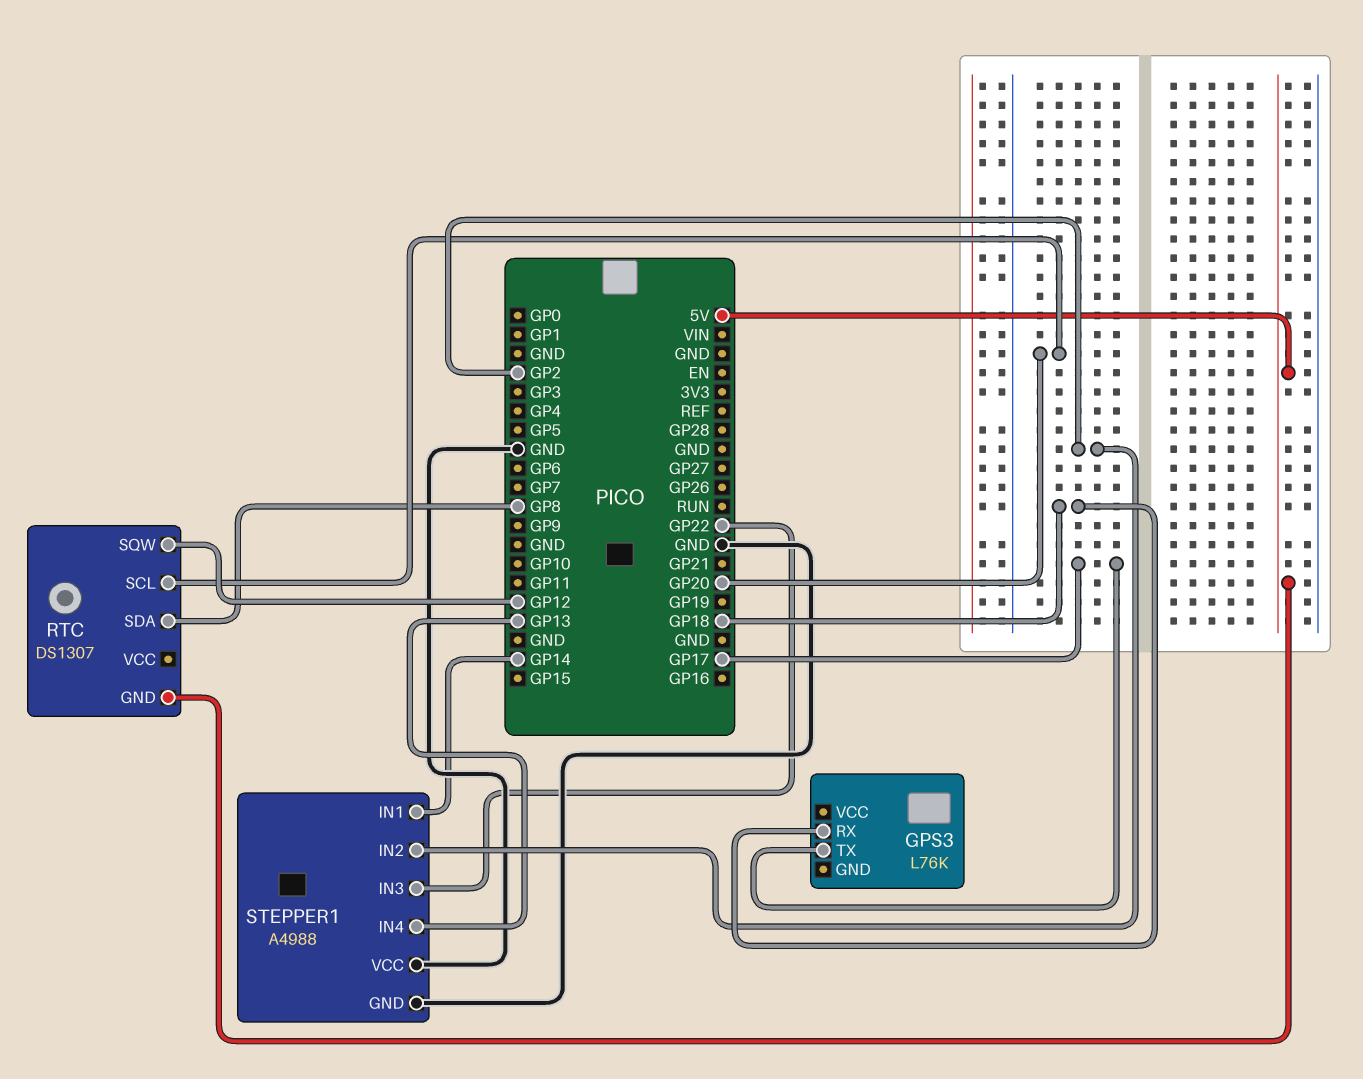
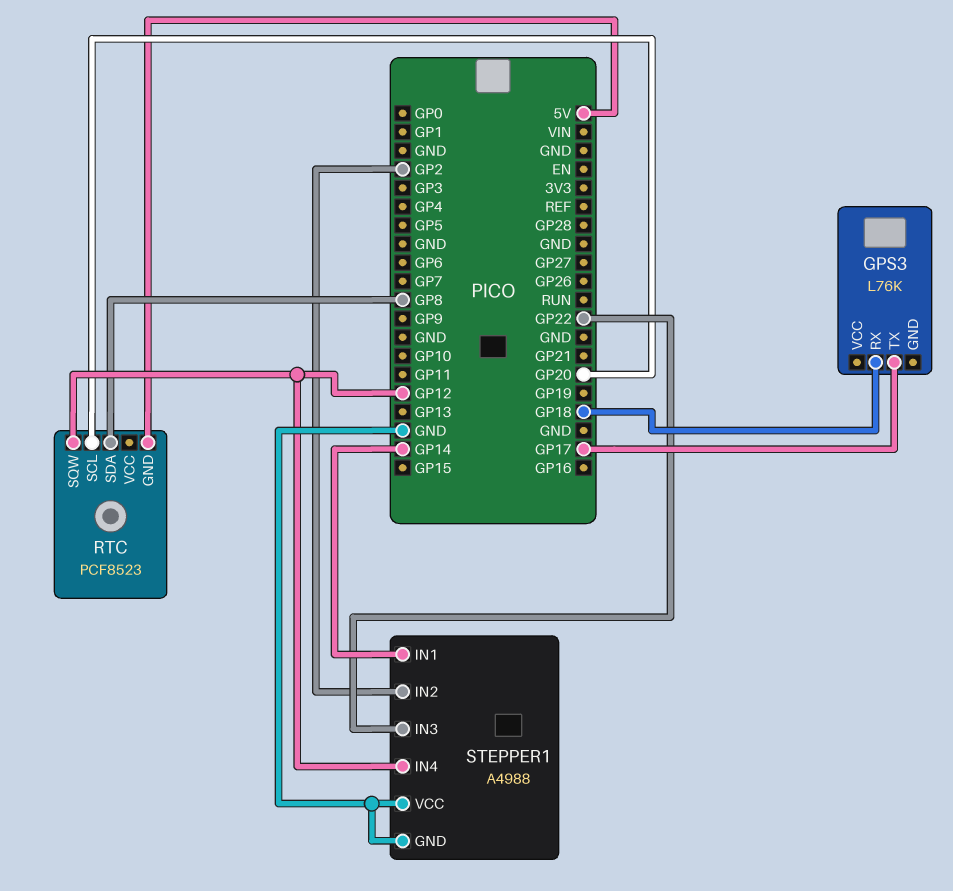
RTC: DS1307 -> PCF8523
STEPPER1 pin IN4: GP13 -> GP12

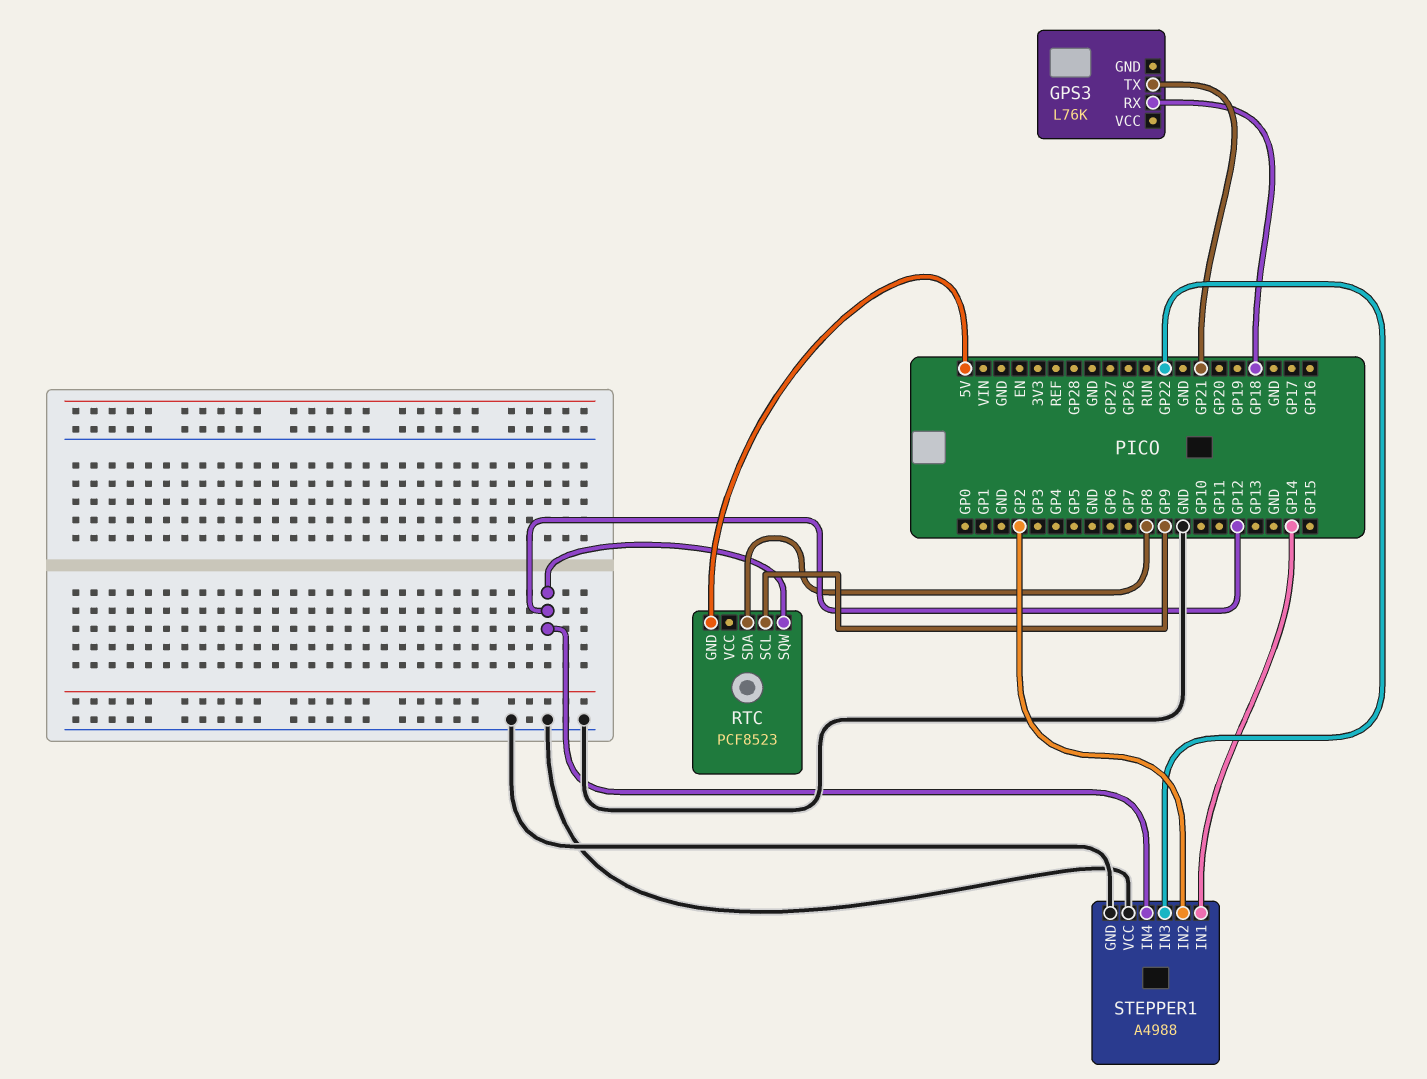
GPS3 pin TX: GP17 -> GP21
RTC pin SCL: GP20 -> GP9

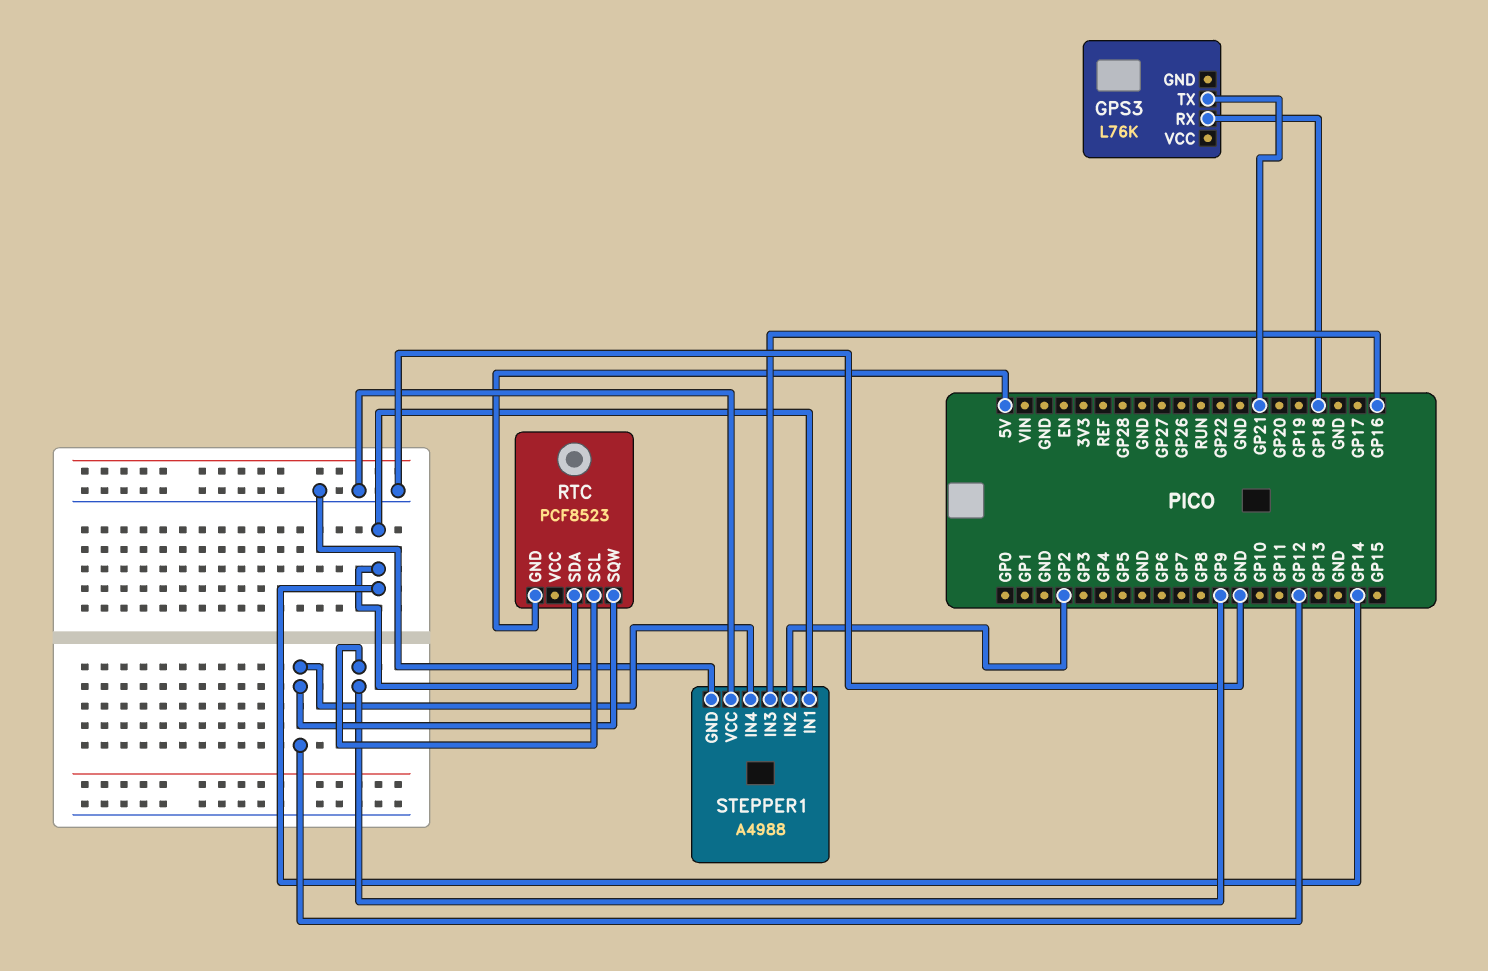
RTC pin SDA: GP8 -> GP14
STEPPER1 pin IN3: GP22 -> GP16

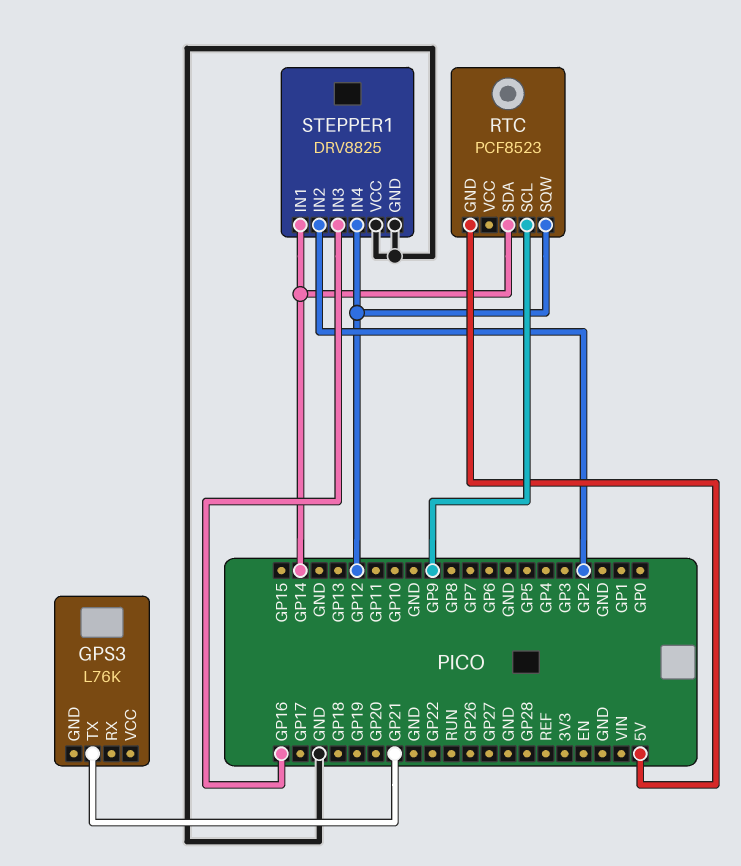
GPS3 pin RX: GP18 -> none
STEPPER1: A4988 -> DRV8825

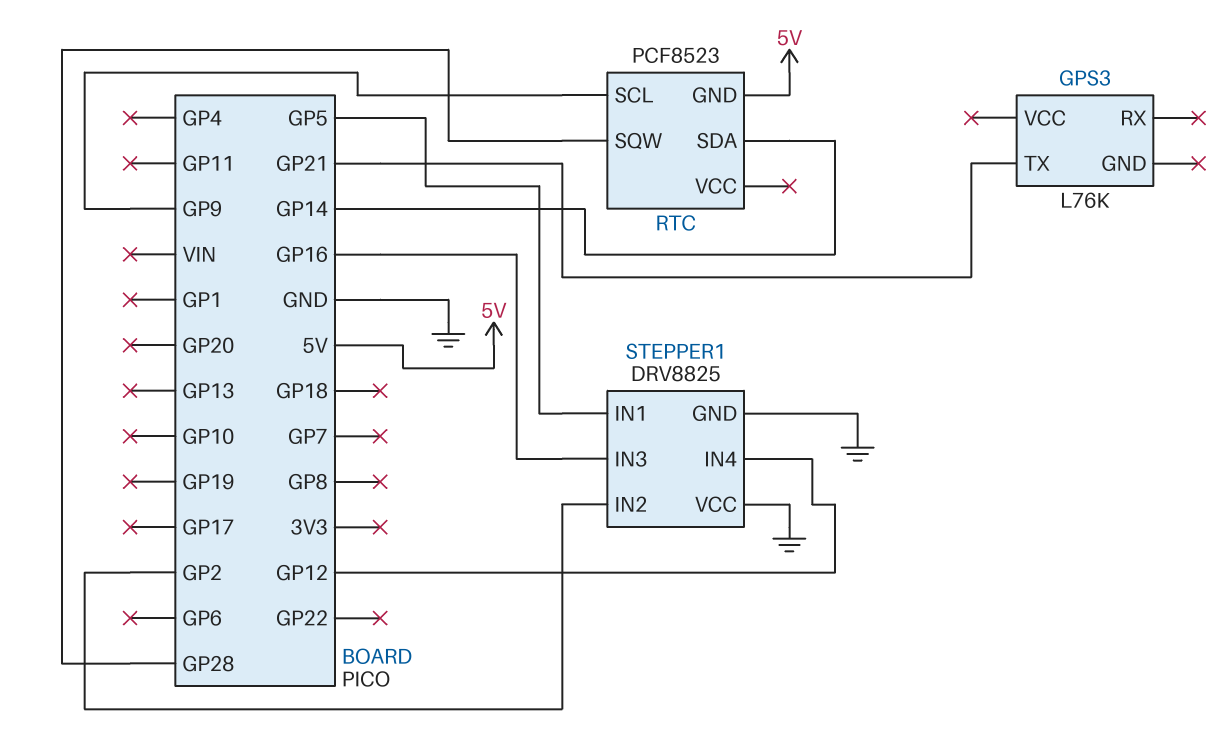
RTC pin SQW: GP12 -> GP28
STEPPER1 pin IN1: GP14 -> GP5

